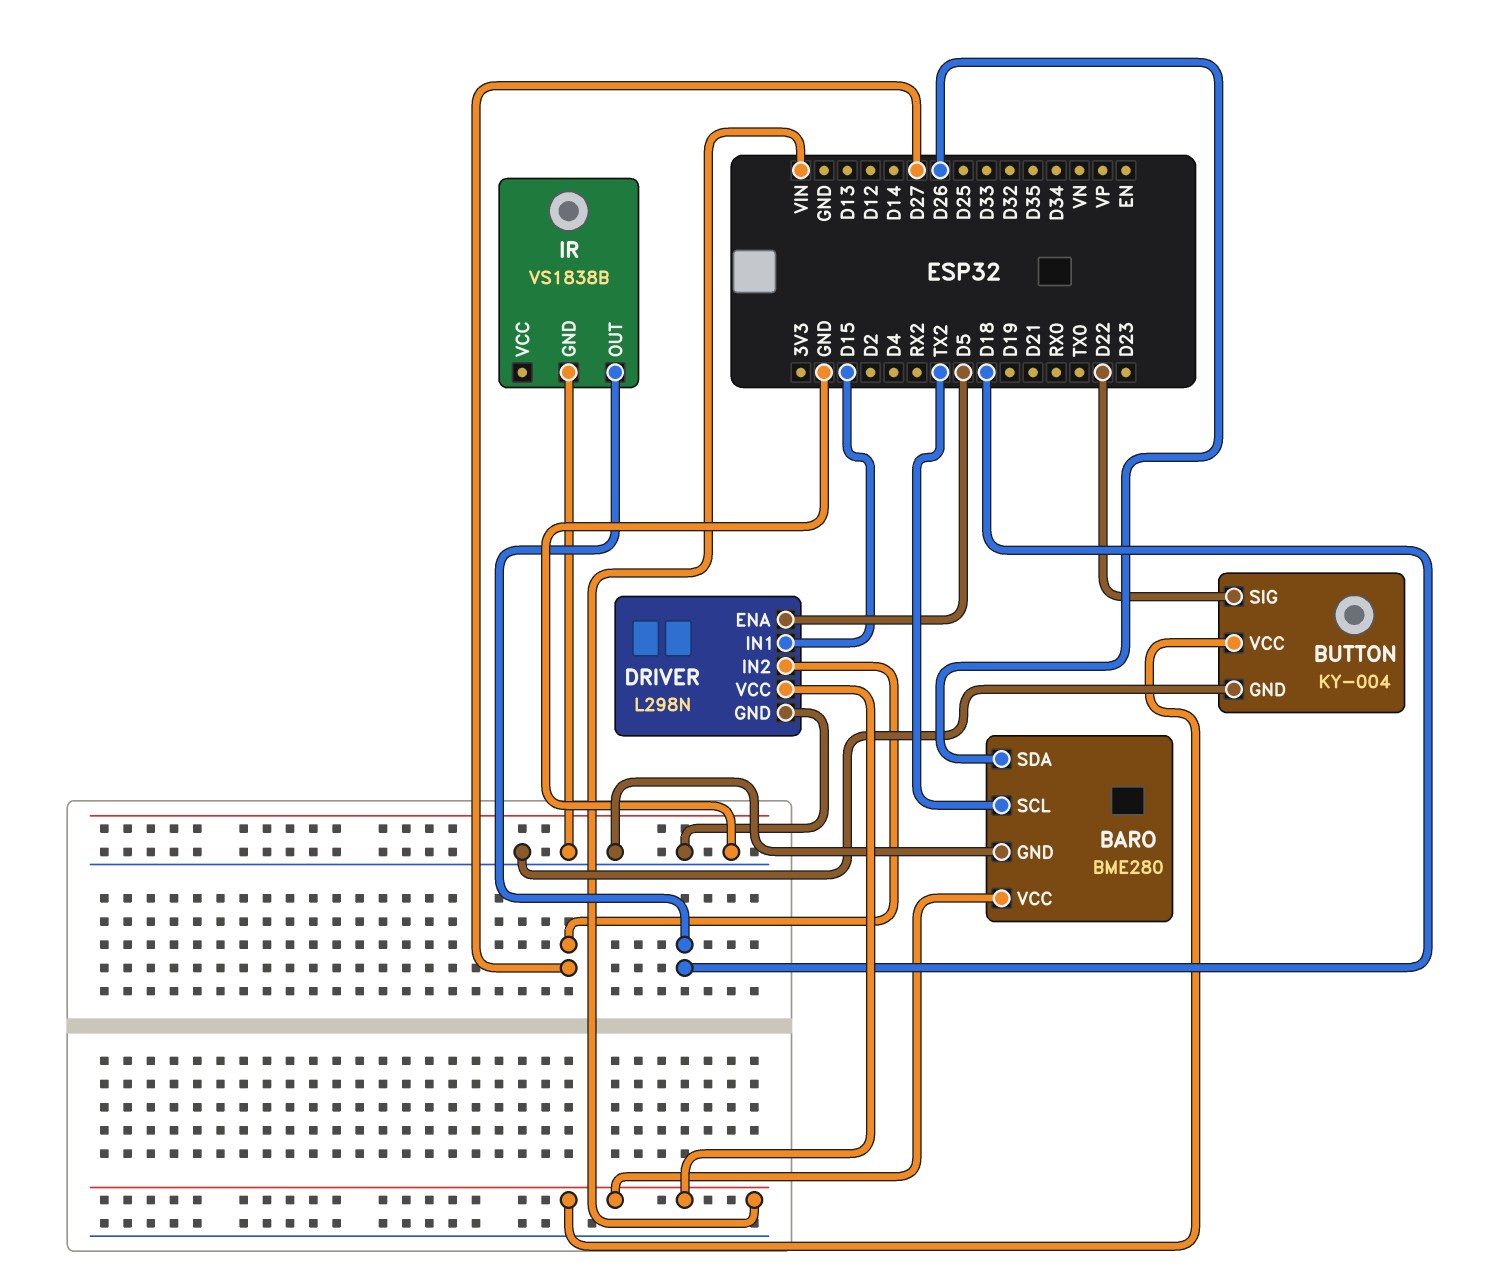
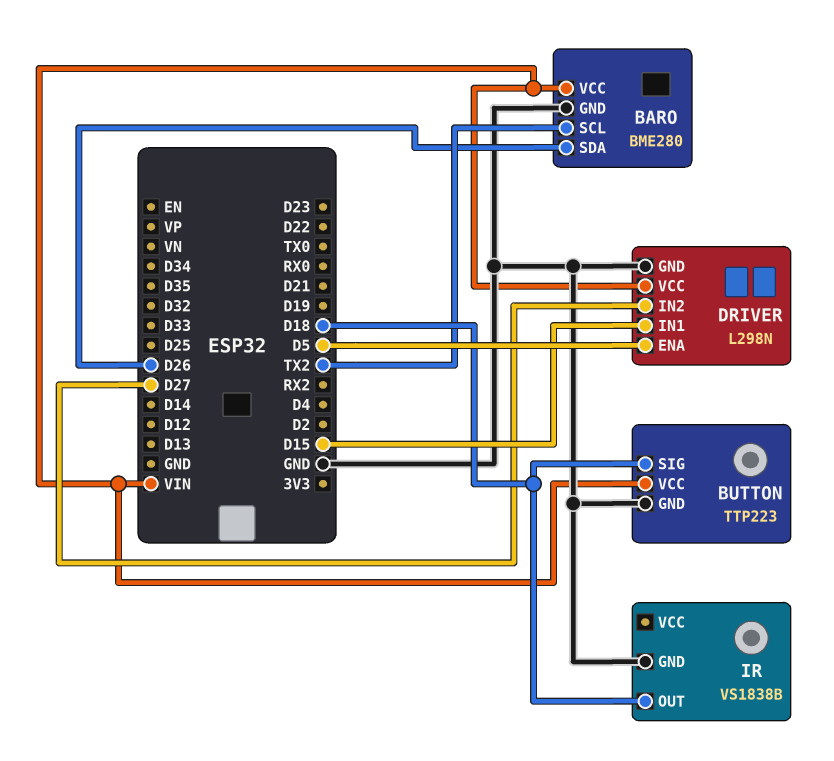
BUTTON: KY-004 -> TTP223
BUTTON pin SIG: D22 -> D18

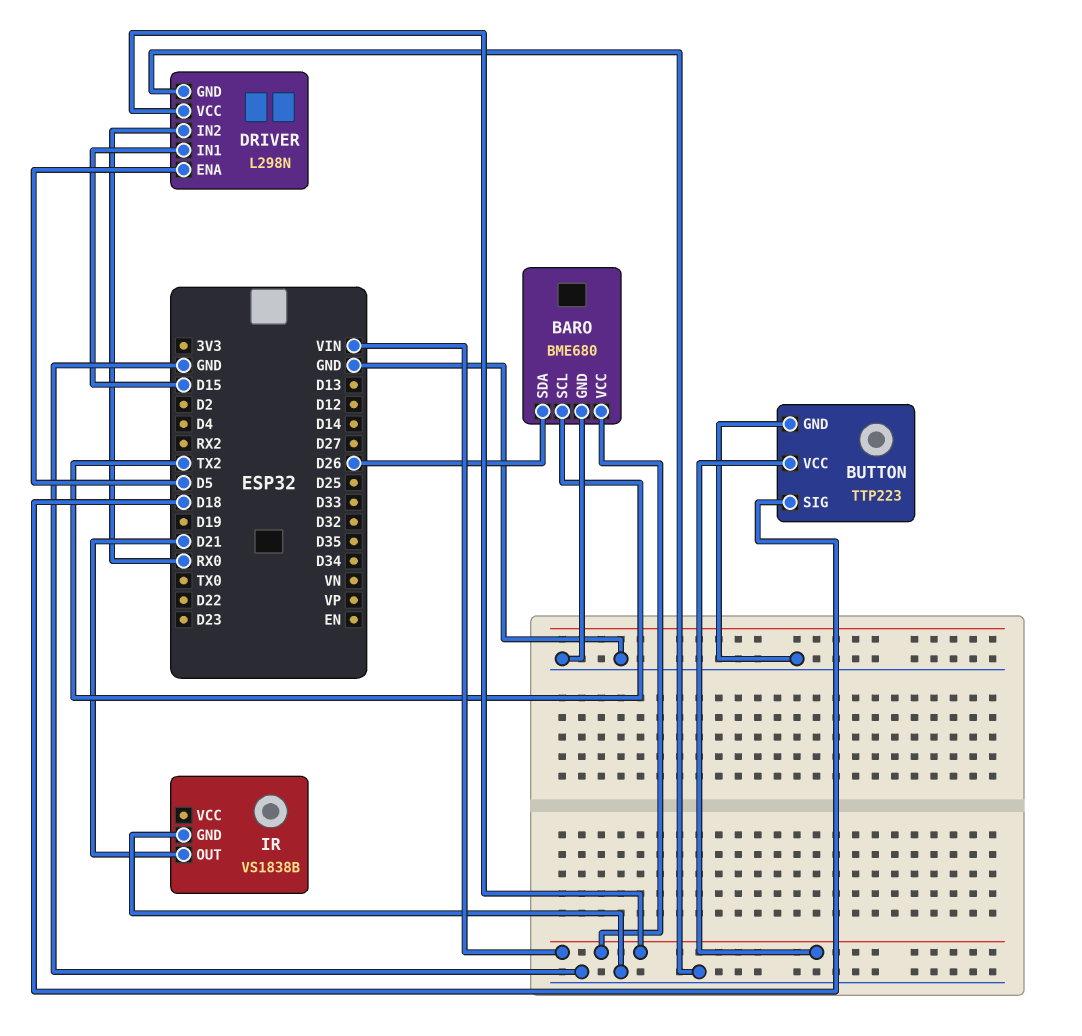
BARO: BME280 -> BME680
DRIVER pin IN2: D27 -> RX0
IR pin OUT: D18 -> D21

